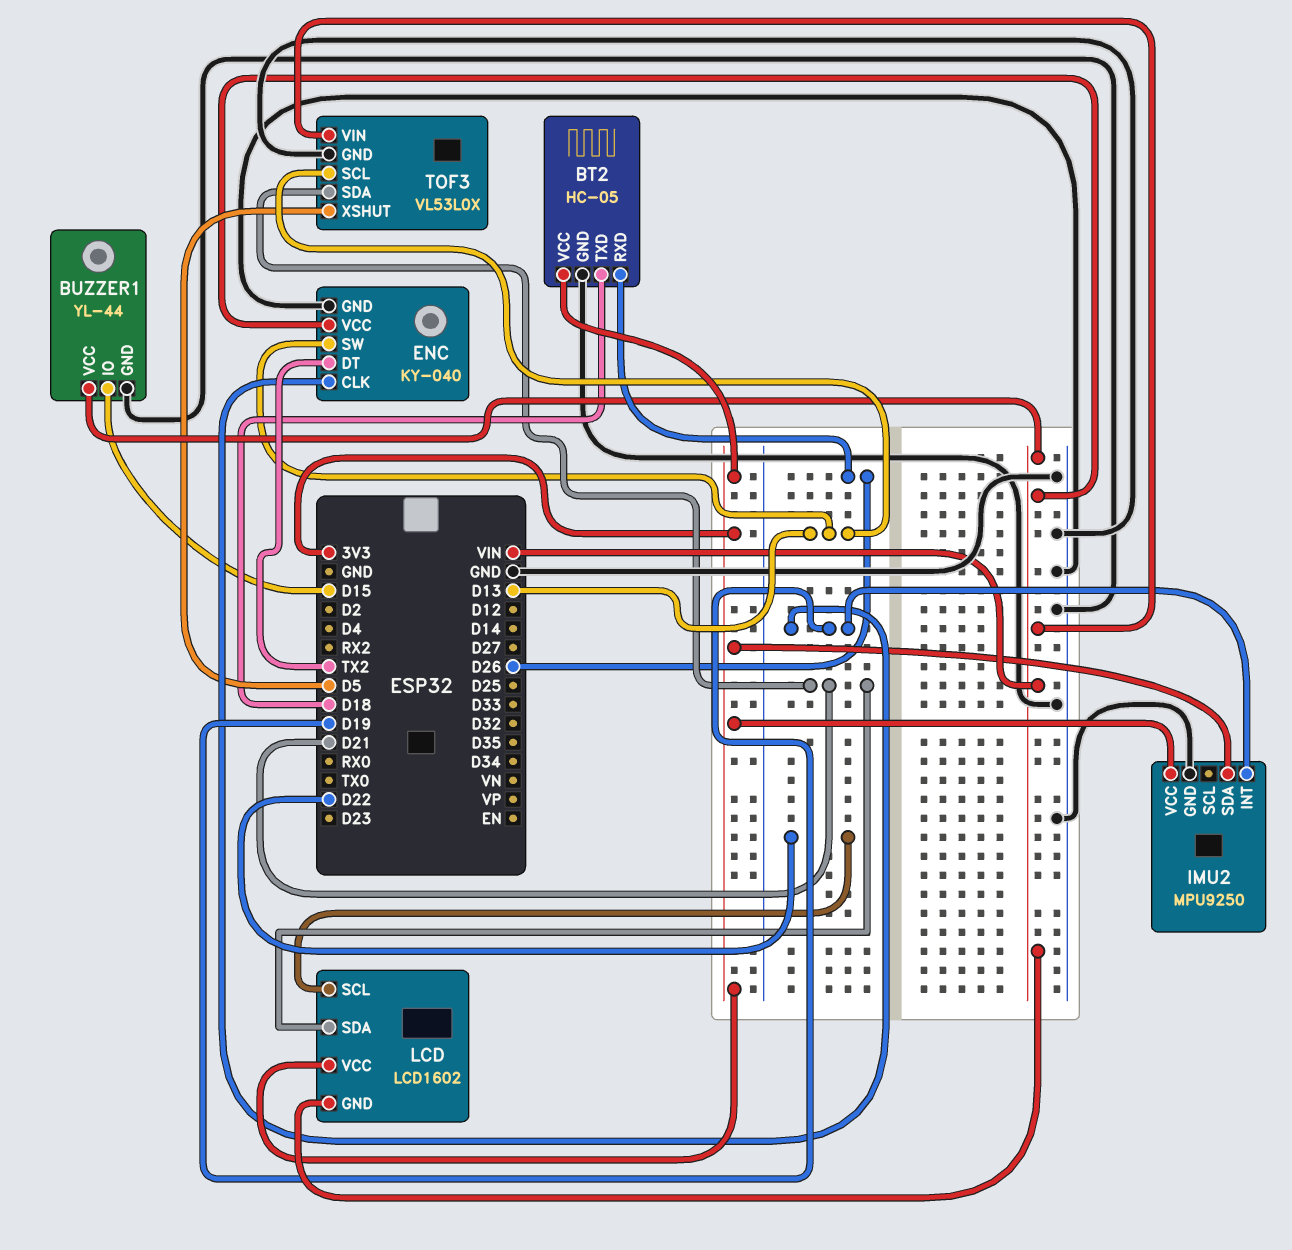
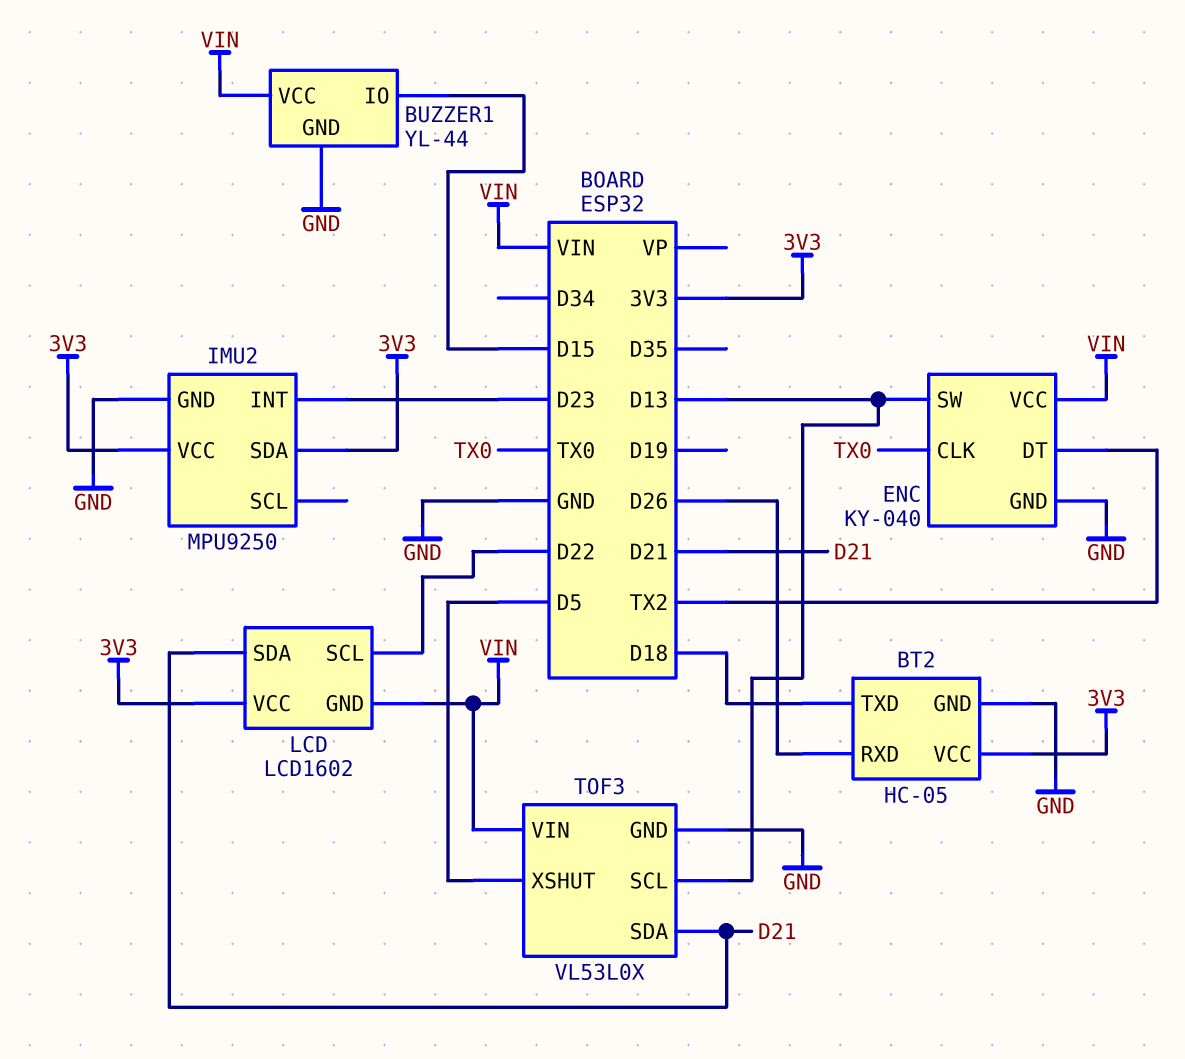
ENC pin CLK: D19 -> TX0
IMU2 pin INT: D19 -> D23

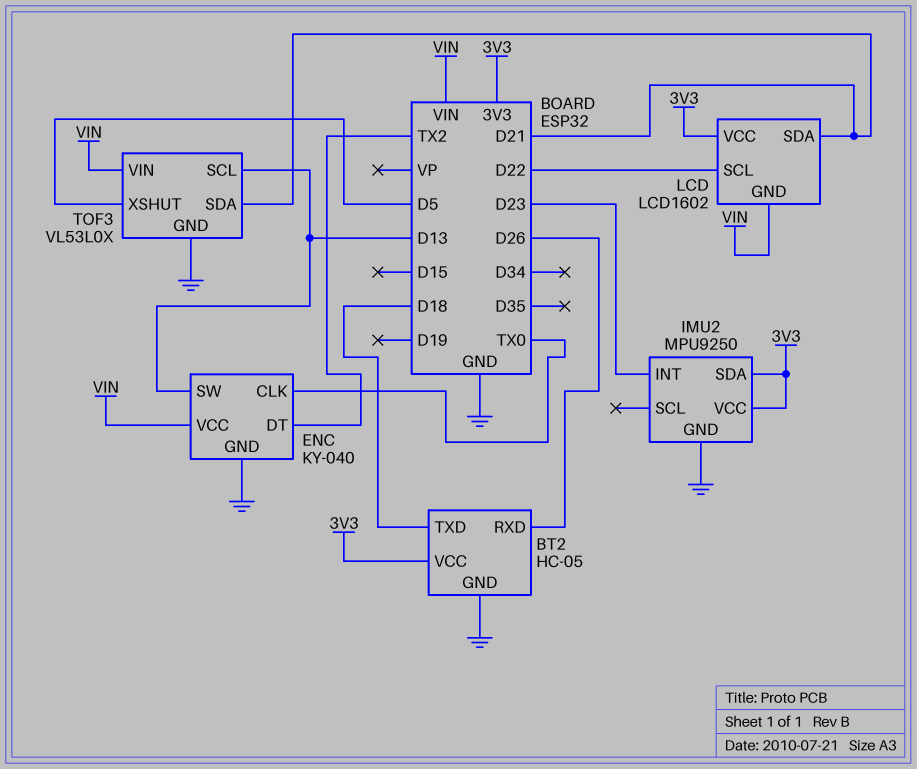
BUZZER1: YL-44 -> none
BUZZER1 pin GND: GND -> none
BUZZER1 pin IO: D15 -> none
BUZZER1 pin VCC: VIN -> none

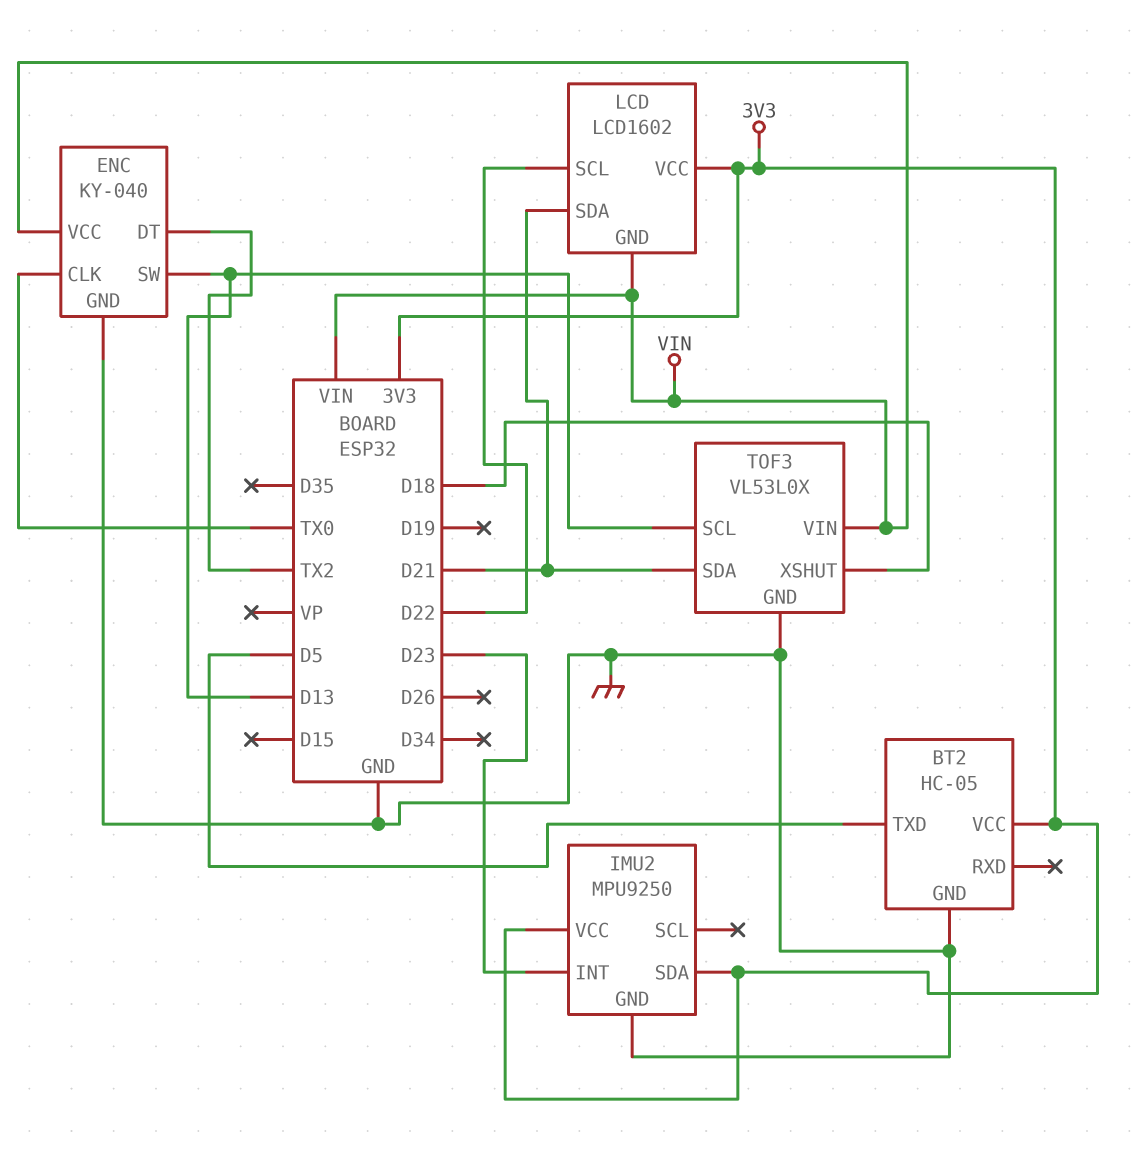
BT2 pin RXD: D26 -> none
BT2 pin TXD: D18 -> D5
TOF3 pin XSHUT: D5 -> D18

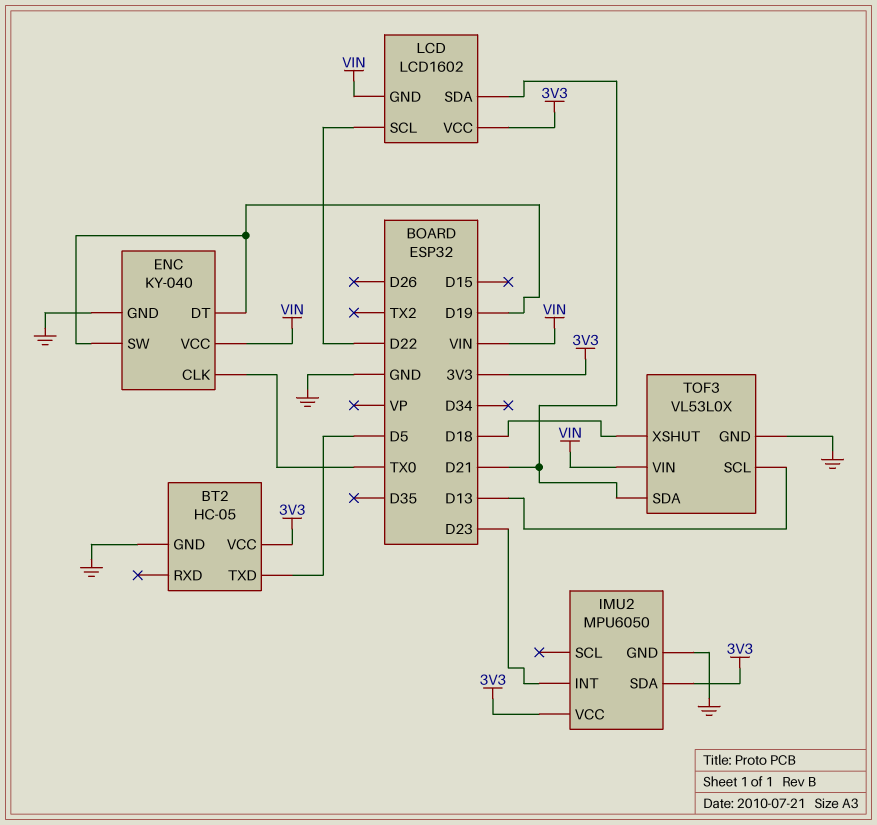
ENC pin DT: TX2 -> D19
ENC pin SW: D13 -> D19
IMU2: MPU9250 -> MPU6050

